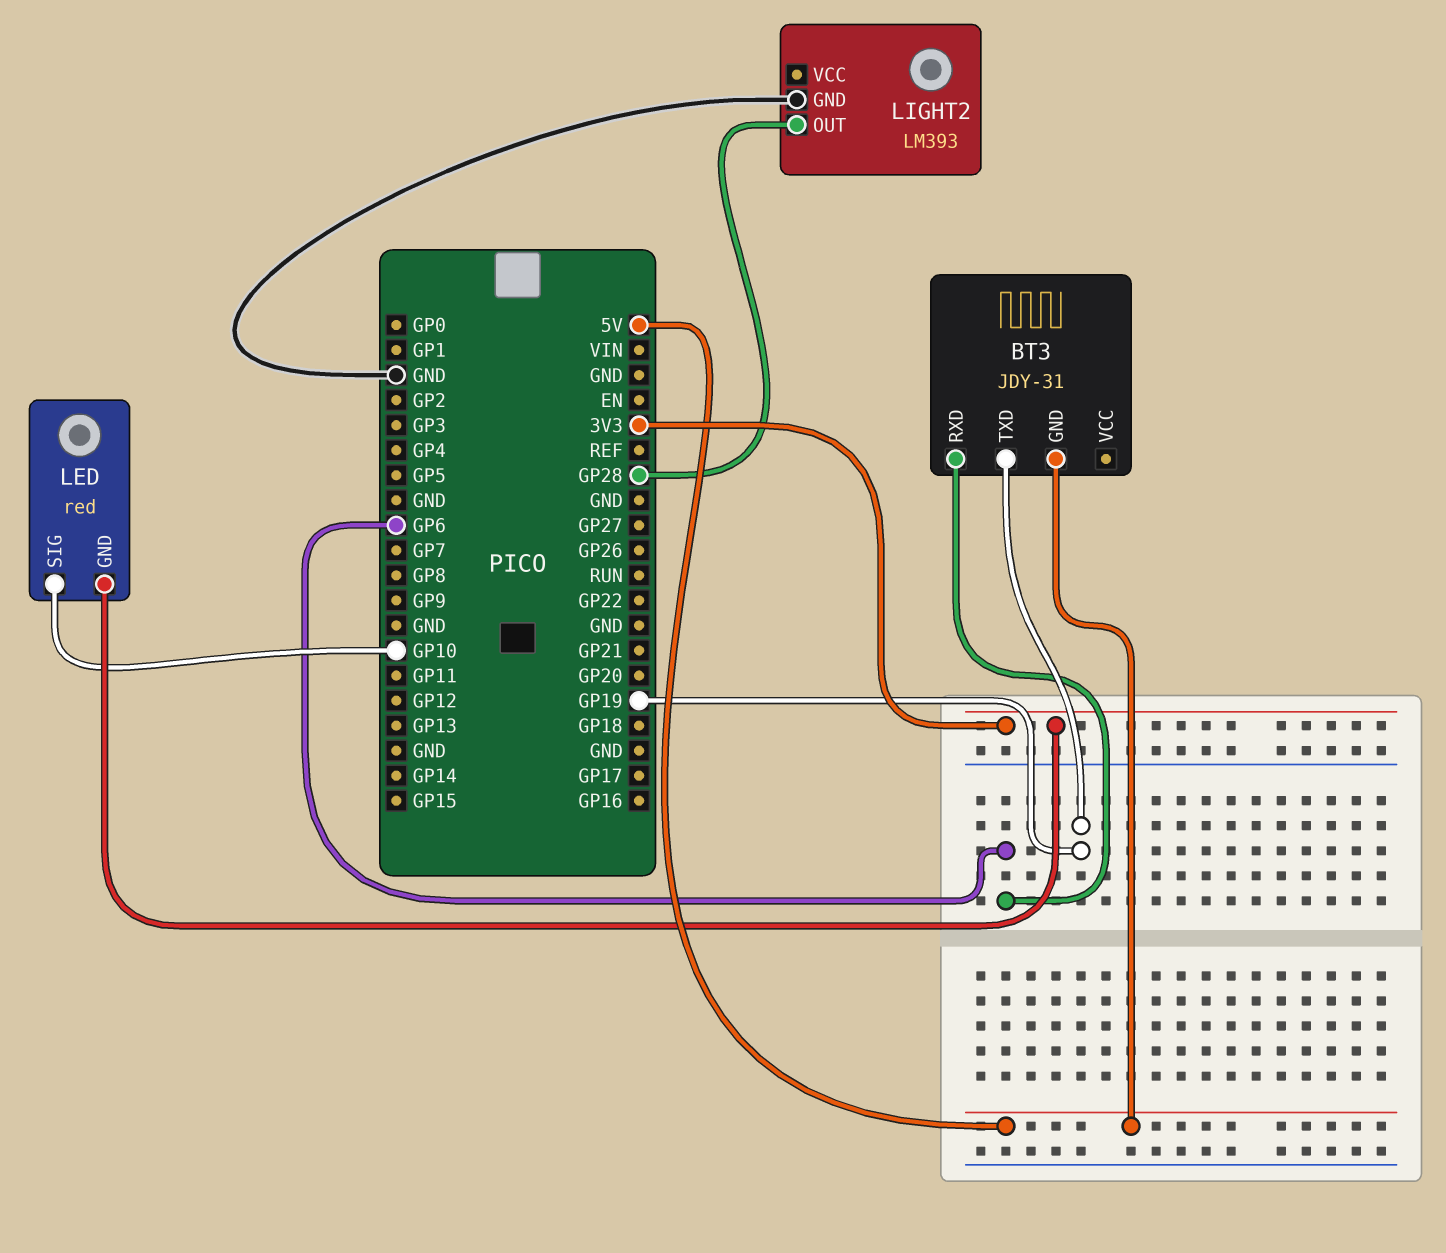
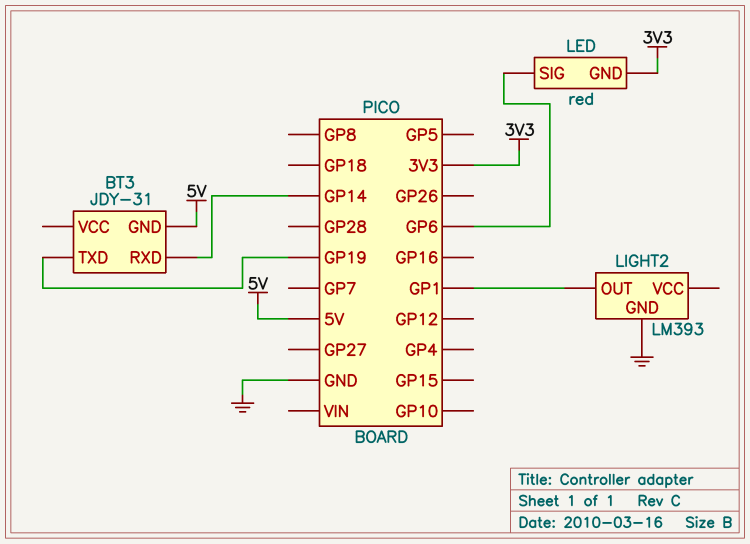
BT3 pin RXD: GP6 -> GP14
LED pin SIG: GP10 -> GP6
LIGHT2 pin OUT: GP28 -> GP1

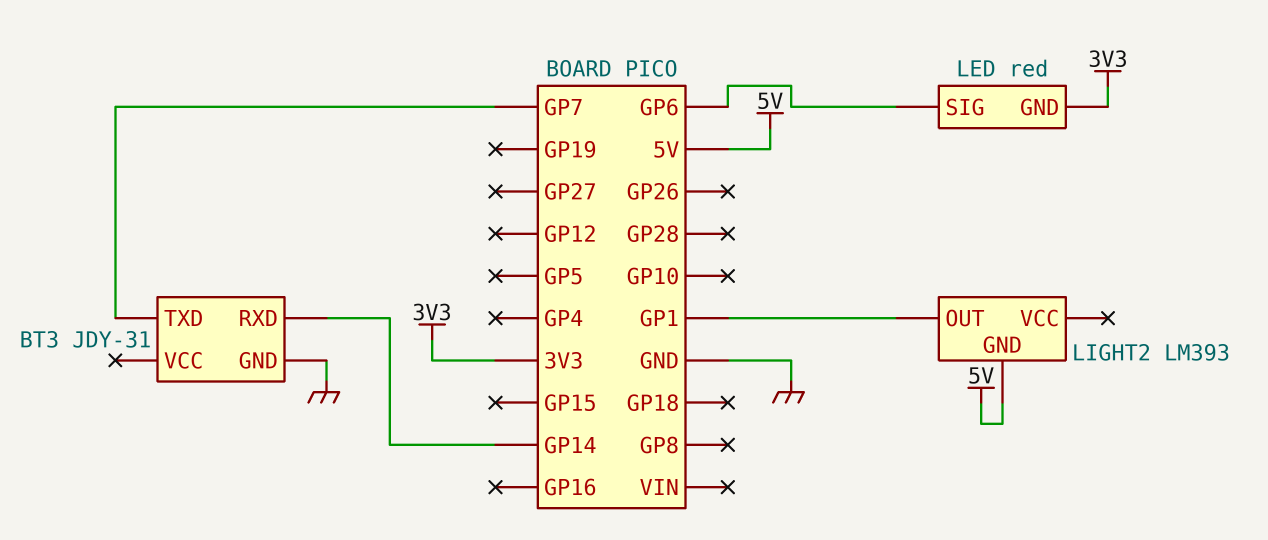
BT3 pin GND: 5V -> GND
BT3 pin TXD: GP19 -> GP7
LIGHT2 pin GND: GND -> 5V

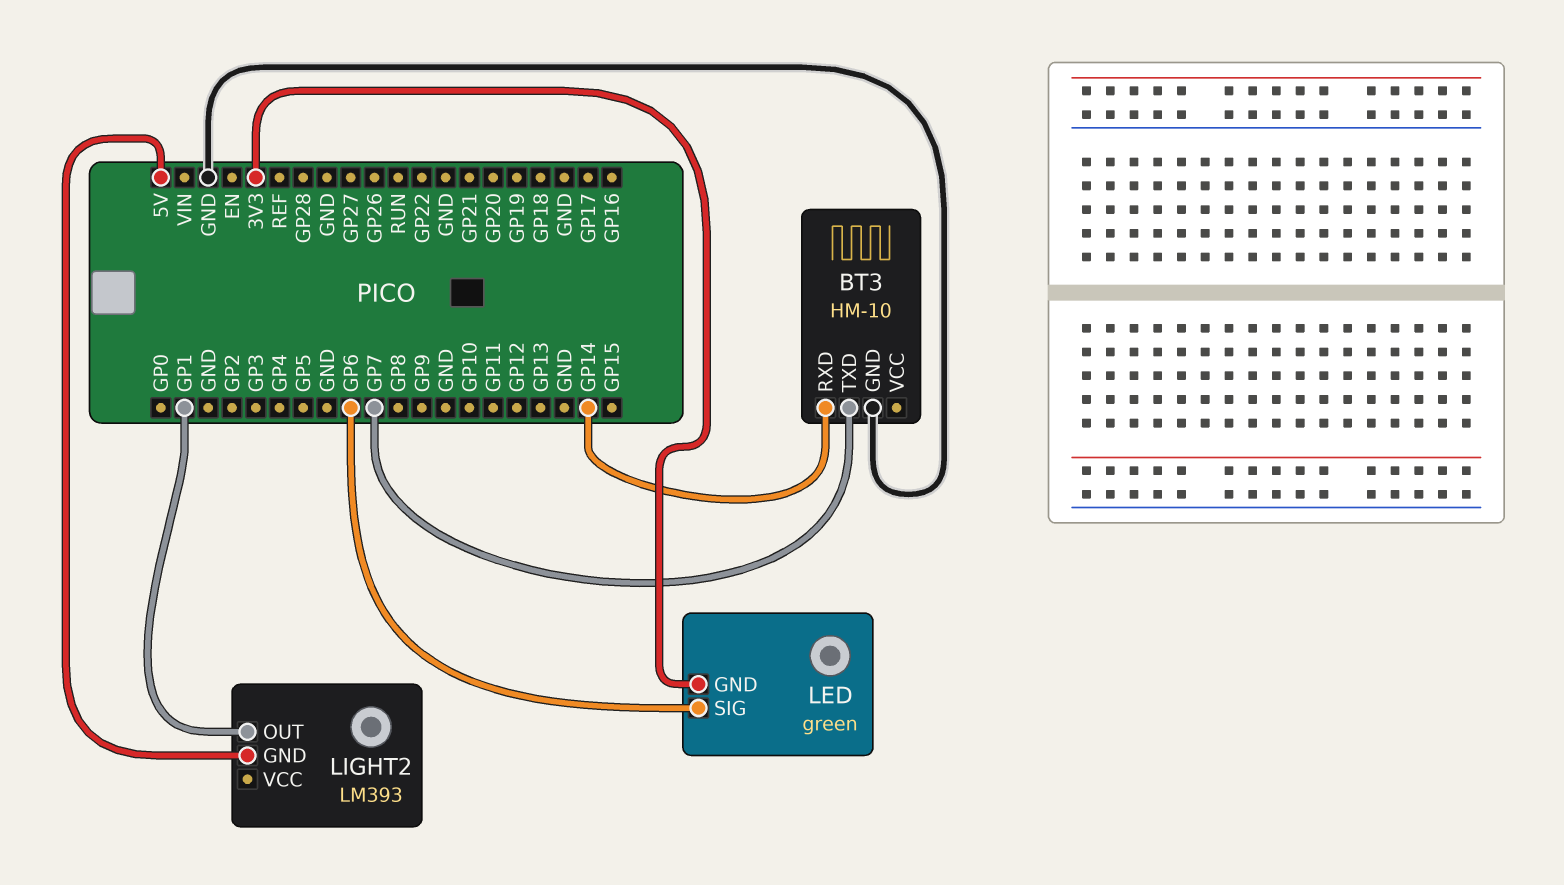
BT3: JDY-31 -> HM-10
LED: red -> green

